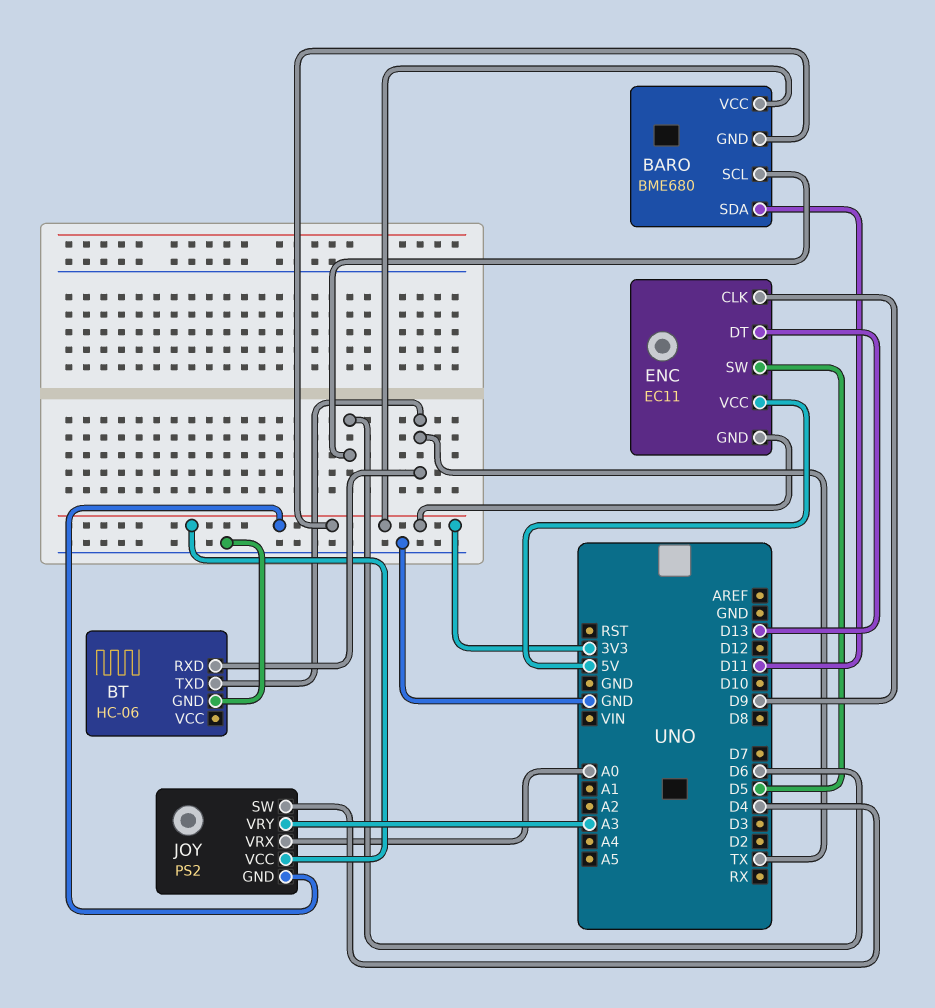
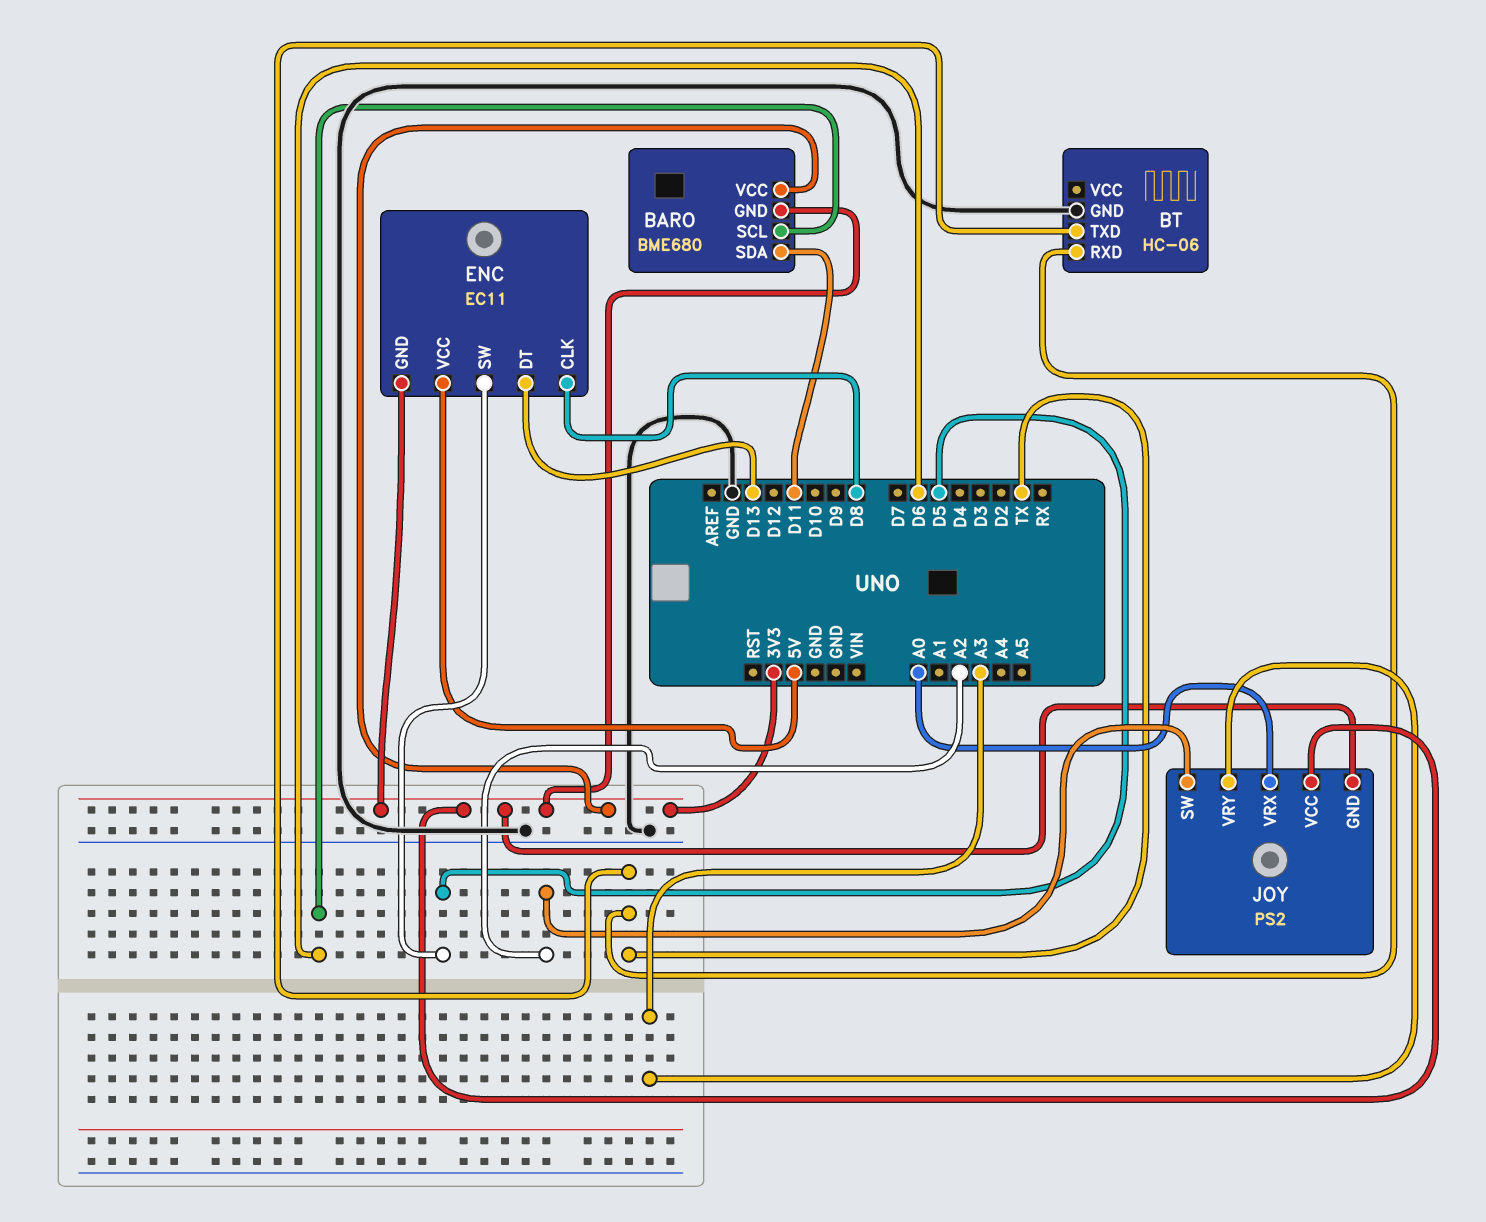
ENC pin CLK: D9 -> D8
JOY pin SW: D4 -> A2

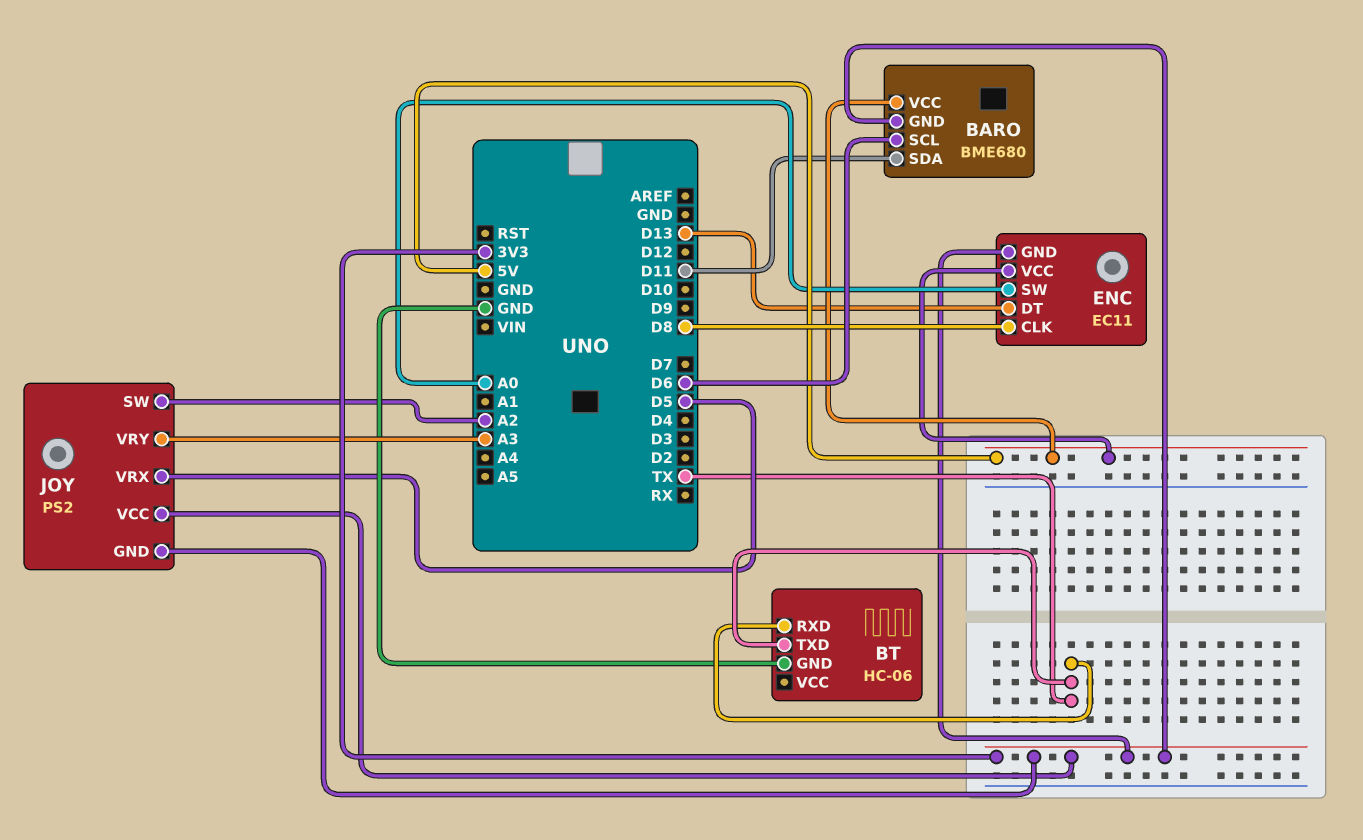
BARO pin VCC: 3V3 -> 5V
ENC pin SW: D5 -> A0
JOY pin VRX: A0 -> D5

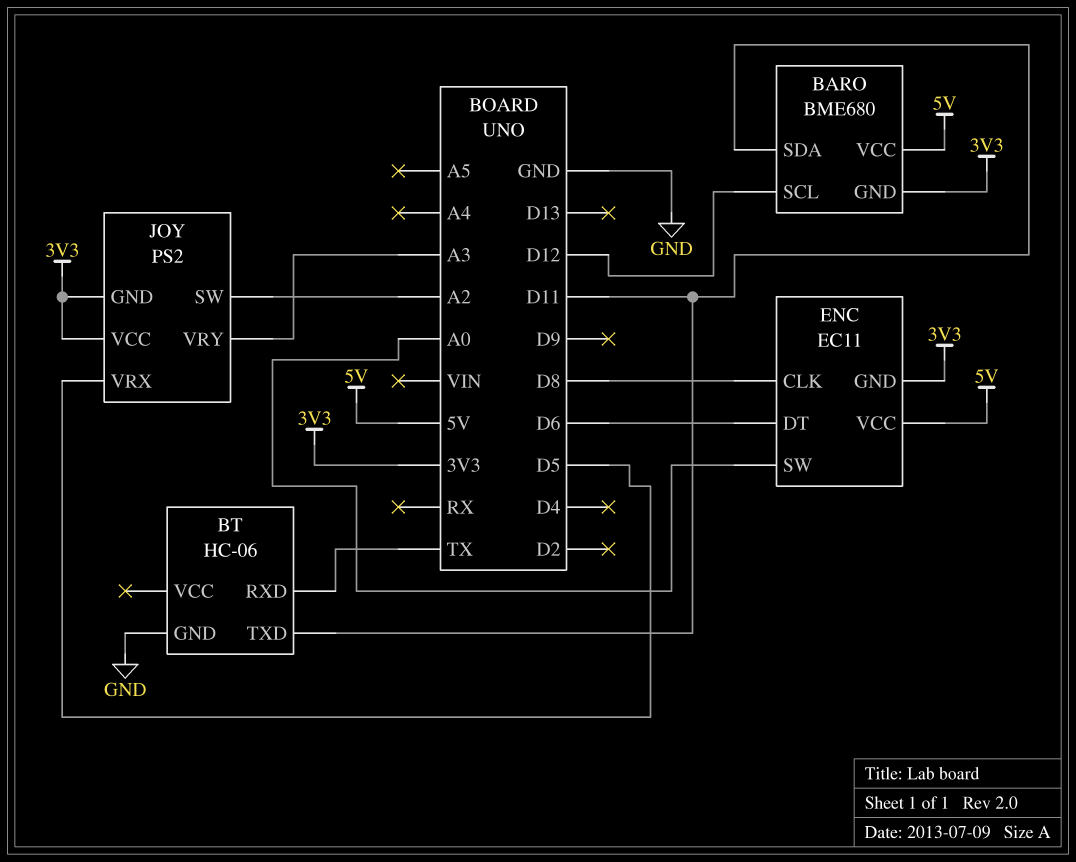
BARO pin SCL: D6 -> D12
BT pin TXD: TX -> D11
ENC pin DT: D13 -> D6

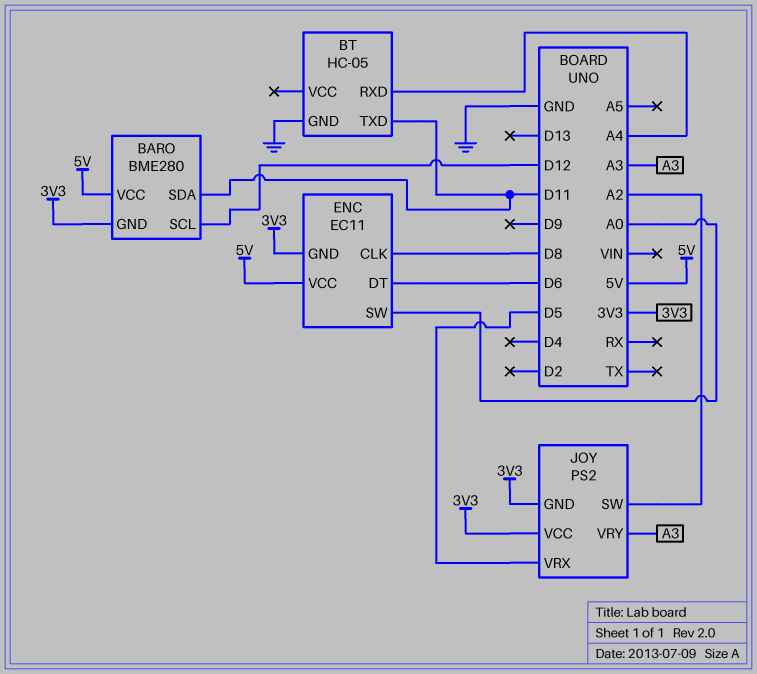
BARO: BME680 -> BME280
BT: HC-06 -> HC-05
BT pin RXD: TX -> A4

